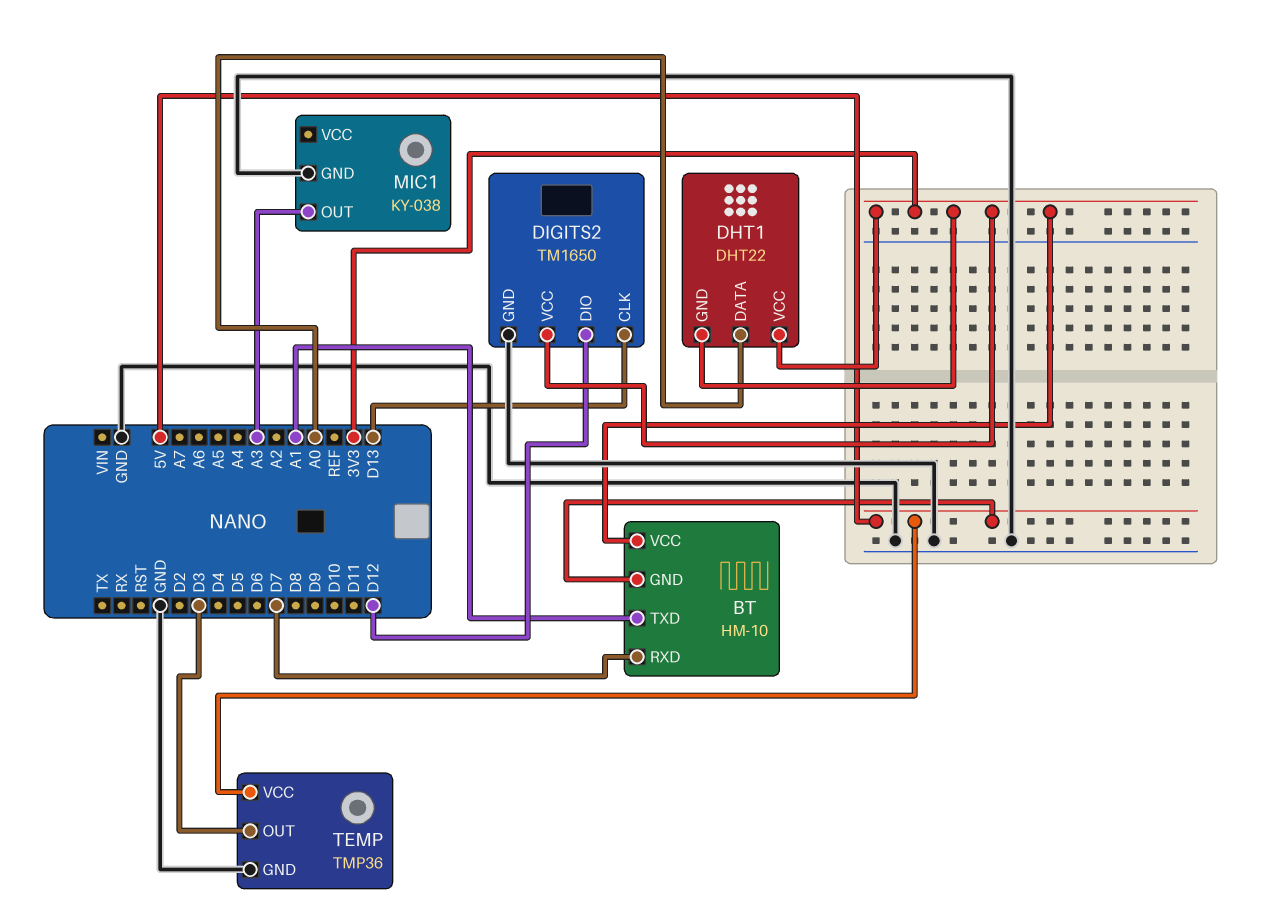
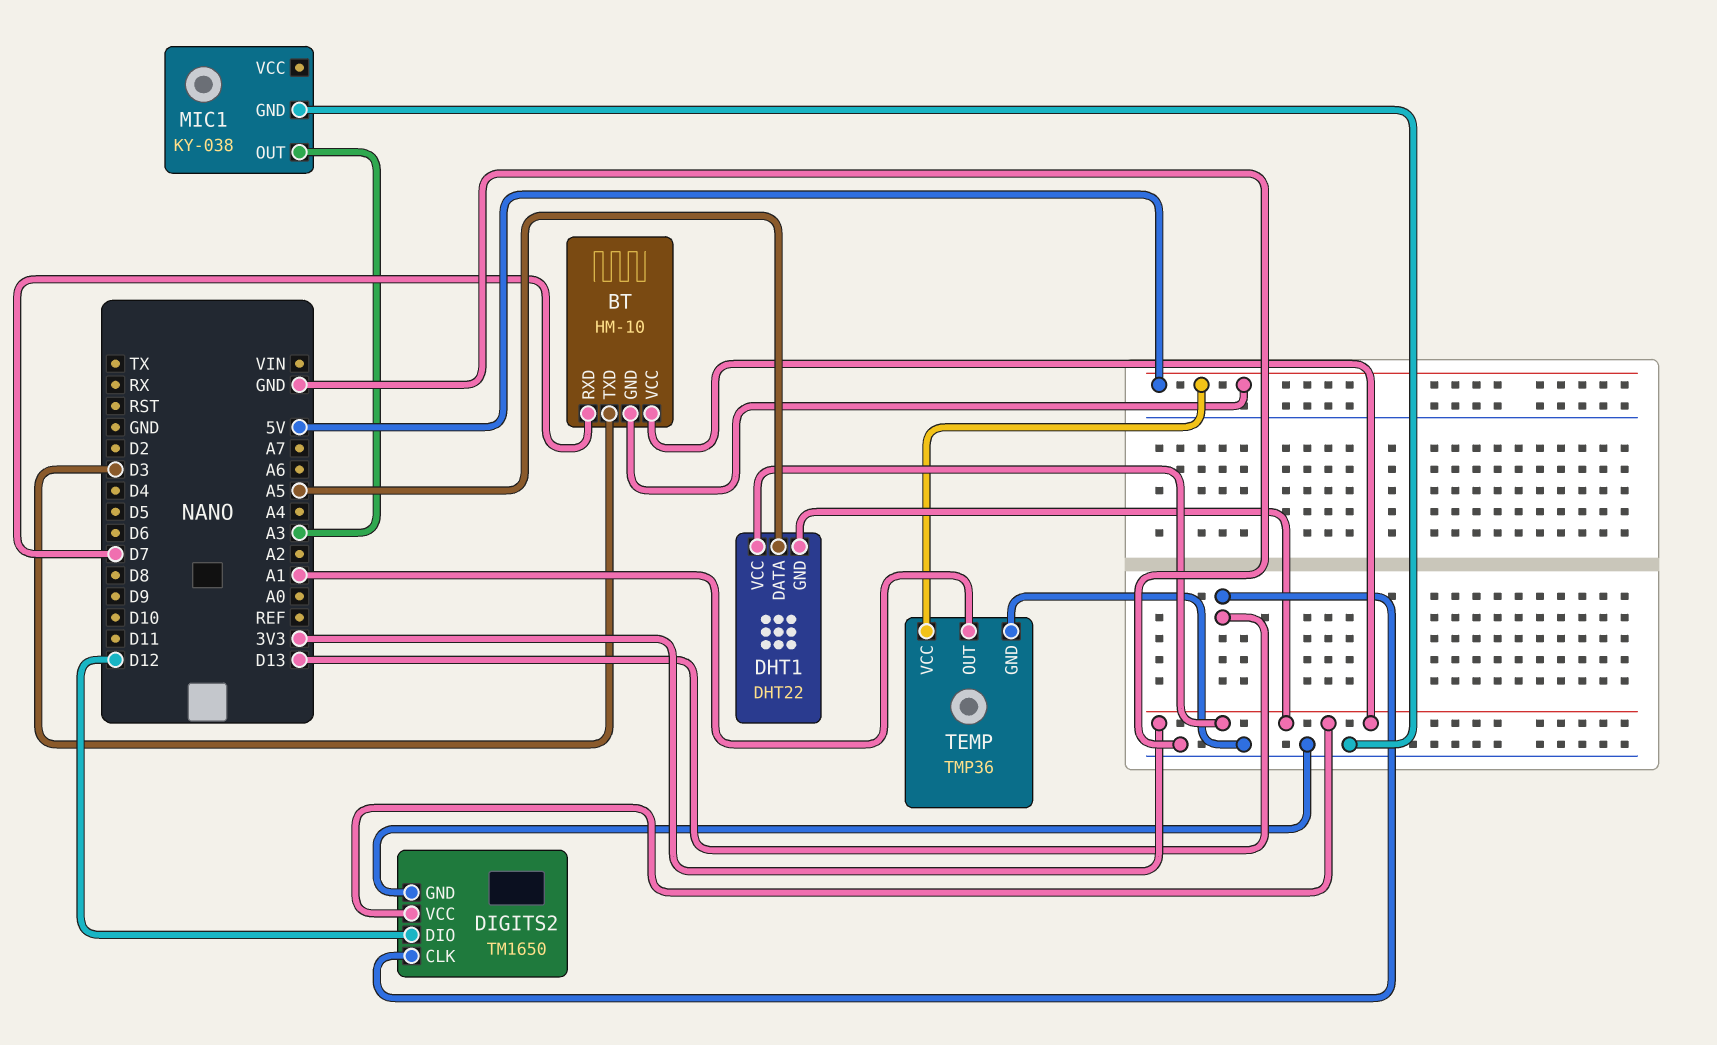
BT pin TXD: A1 -> D3
DHT1 pin DATA: A0 -> A5
TEMP pin OUT: D3 -> A1

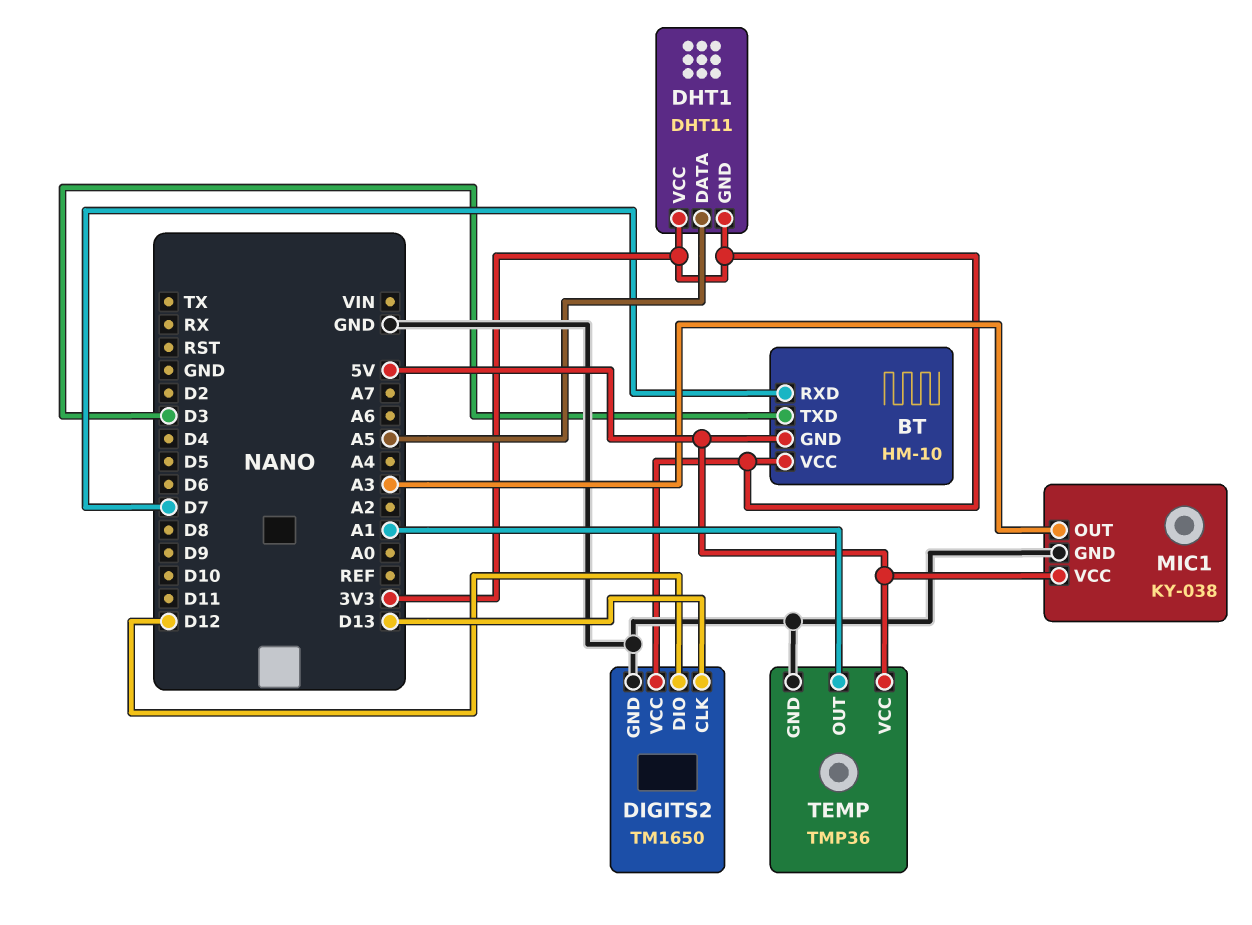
DHT1: DHT22 -> DHT11
MIC1 pin VCC: none -> 5V

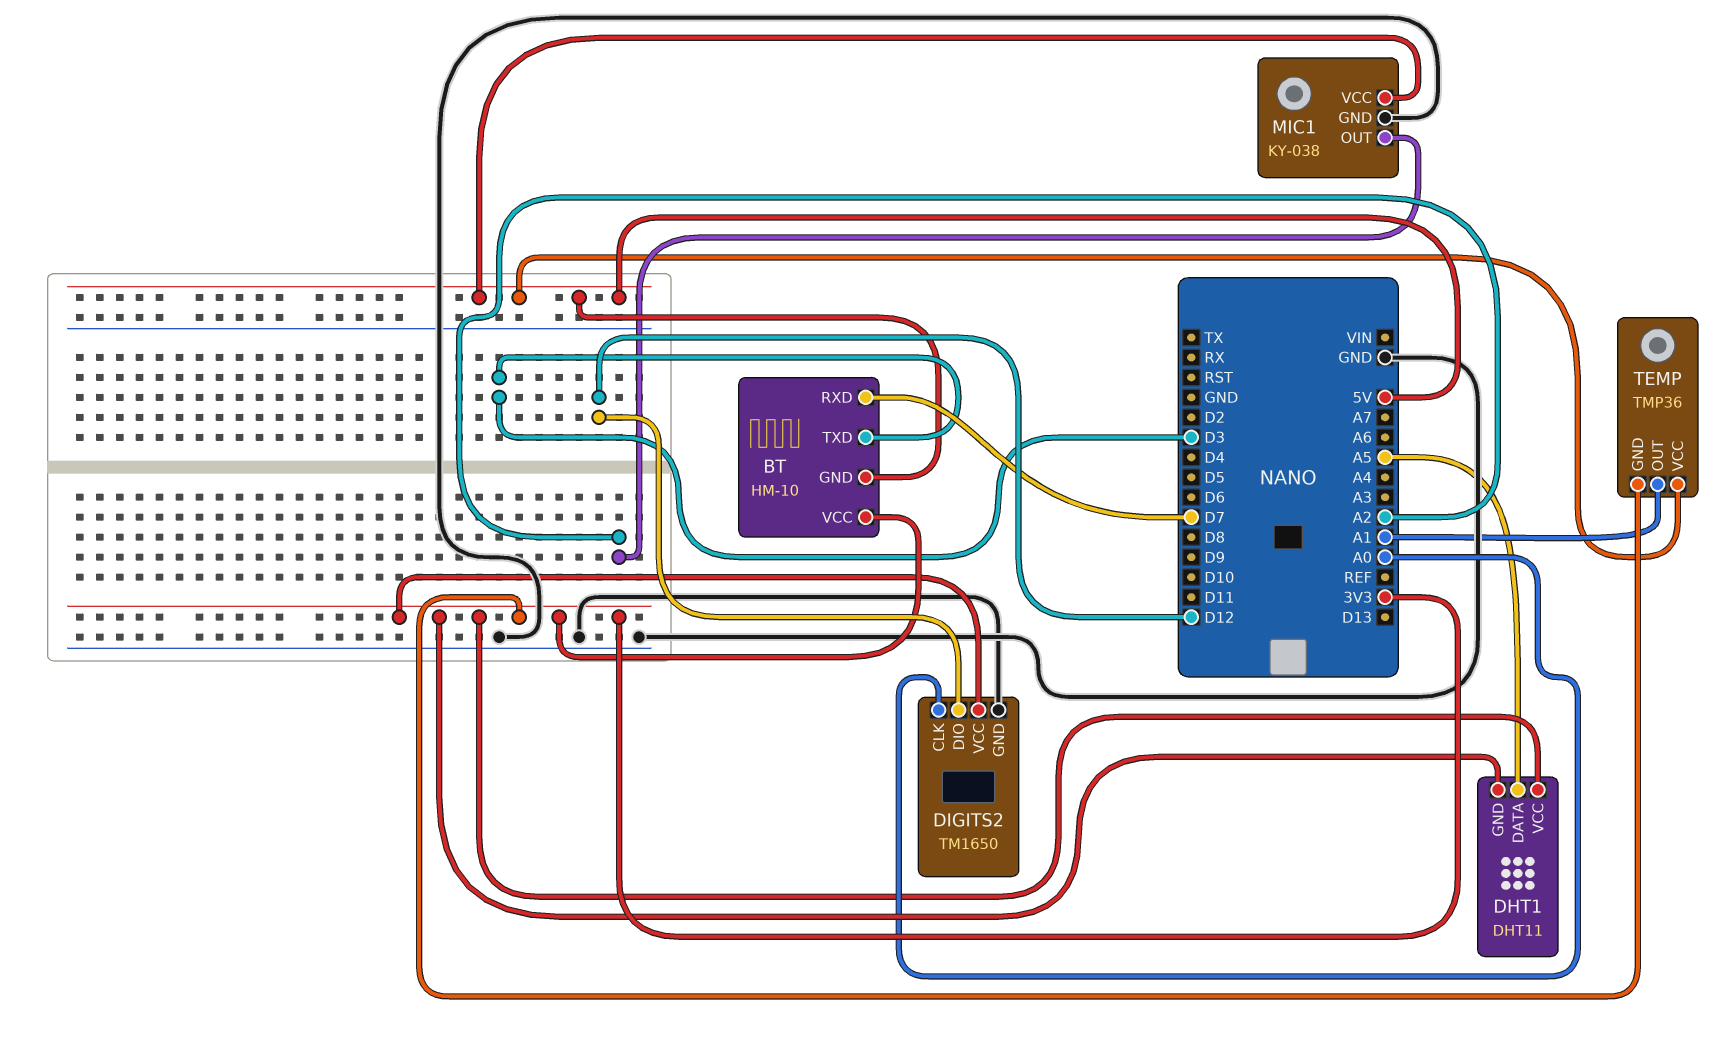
DIGITS2 pin CLK: D13 -> A0
MIC1 pin OUT: A3 -> A2
TEMP pin GND: GND -> 3V3

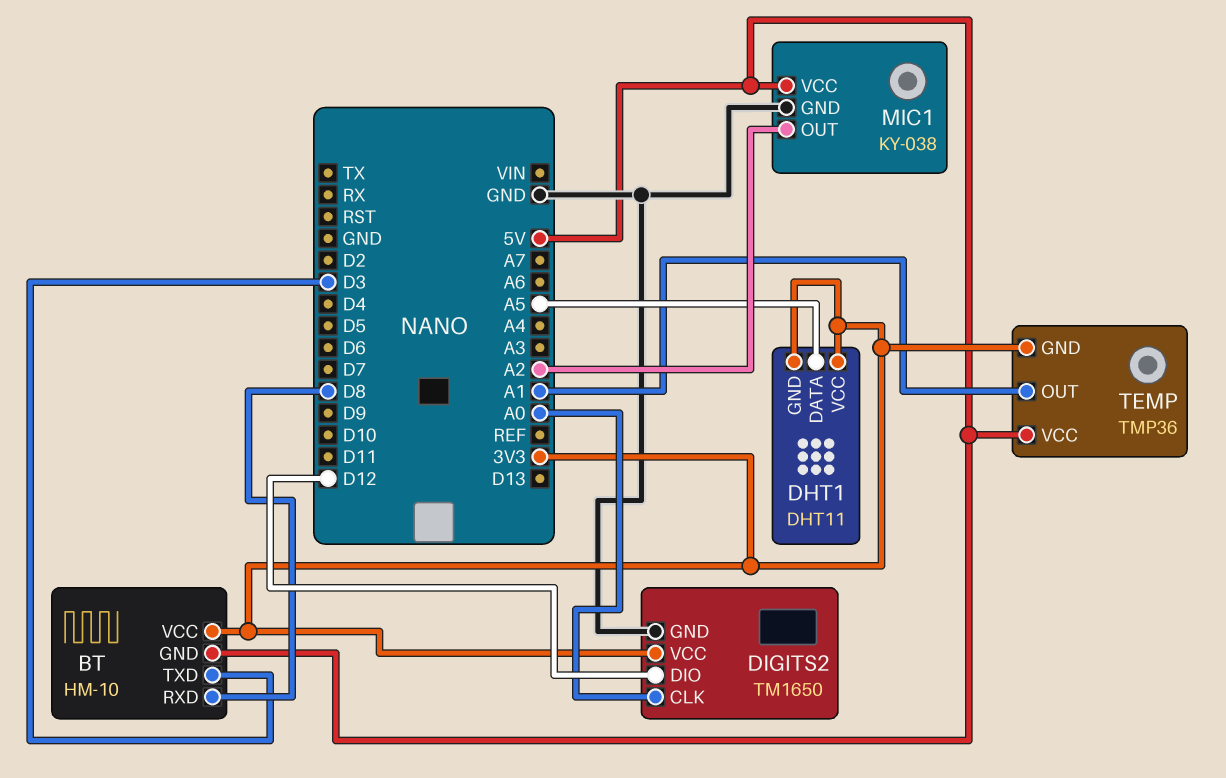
BT pin RXD: D7 -> D8

